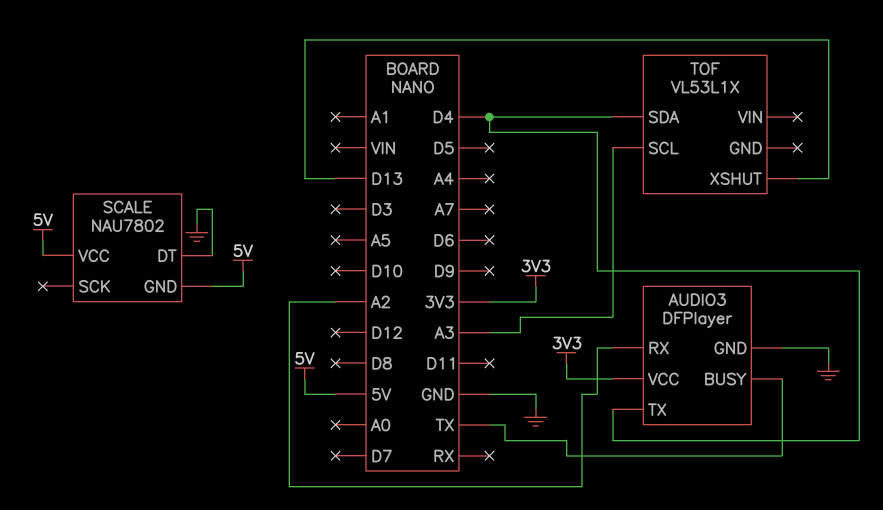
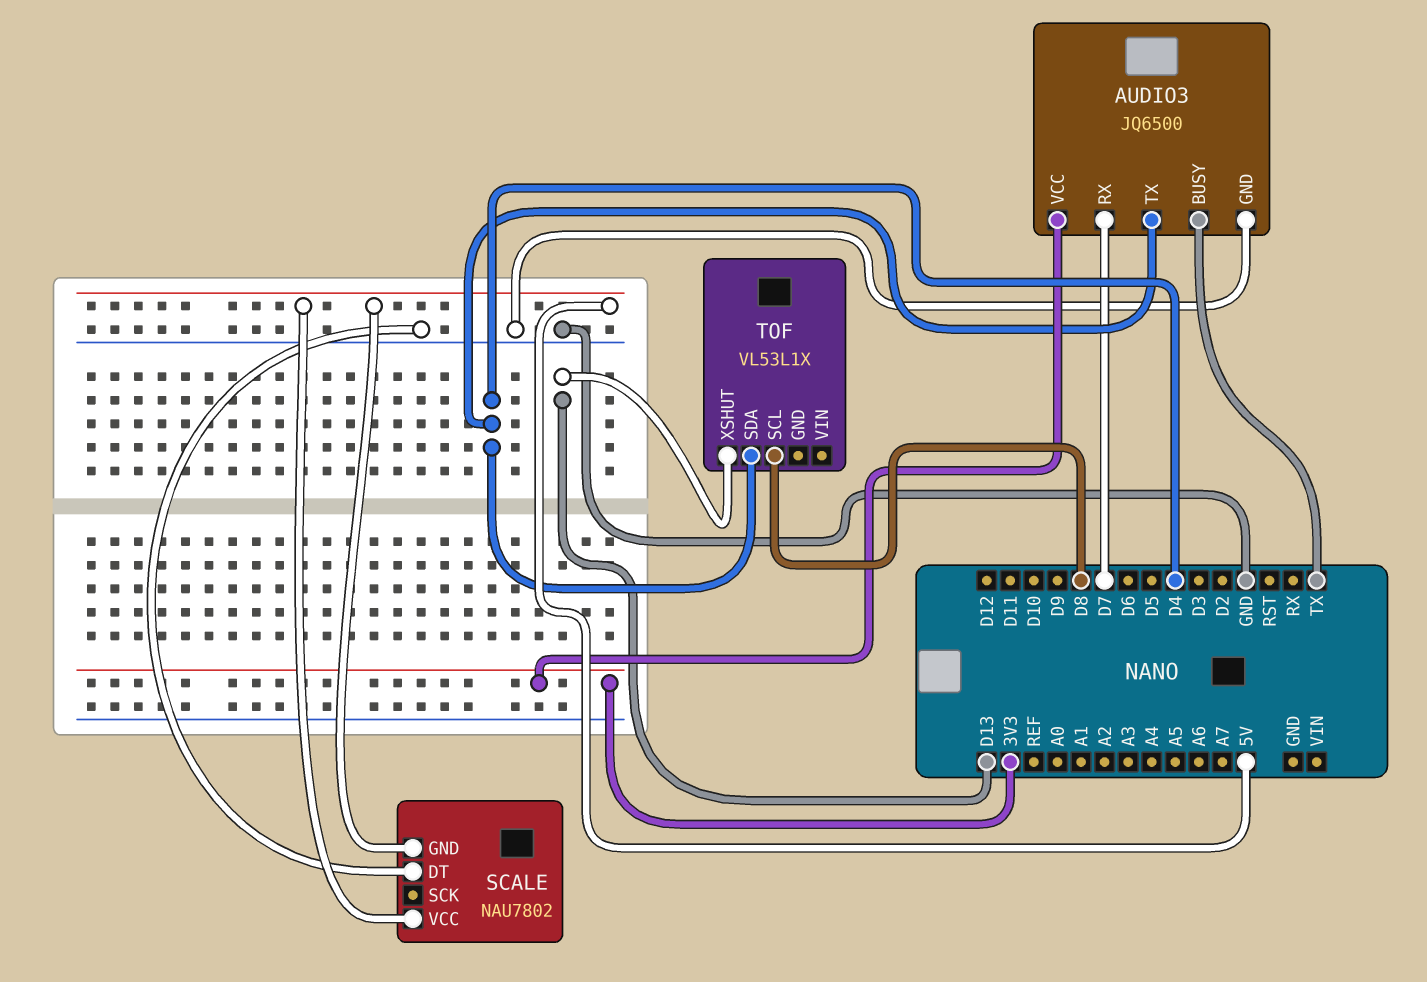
AUDIO3: DFPlayer -> JQ6500
AUDIO3 pin RX: A2 -> D7
TOF pin SCL: A3 -> D8

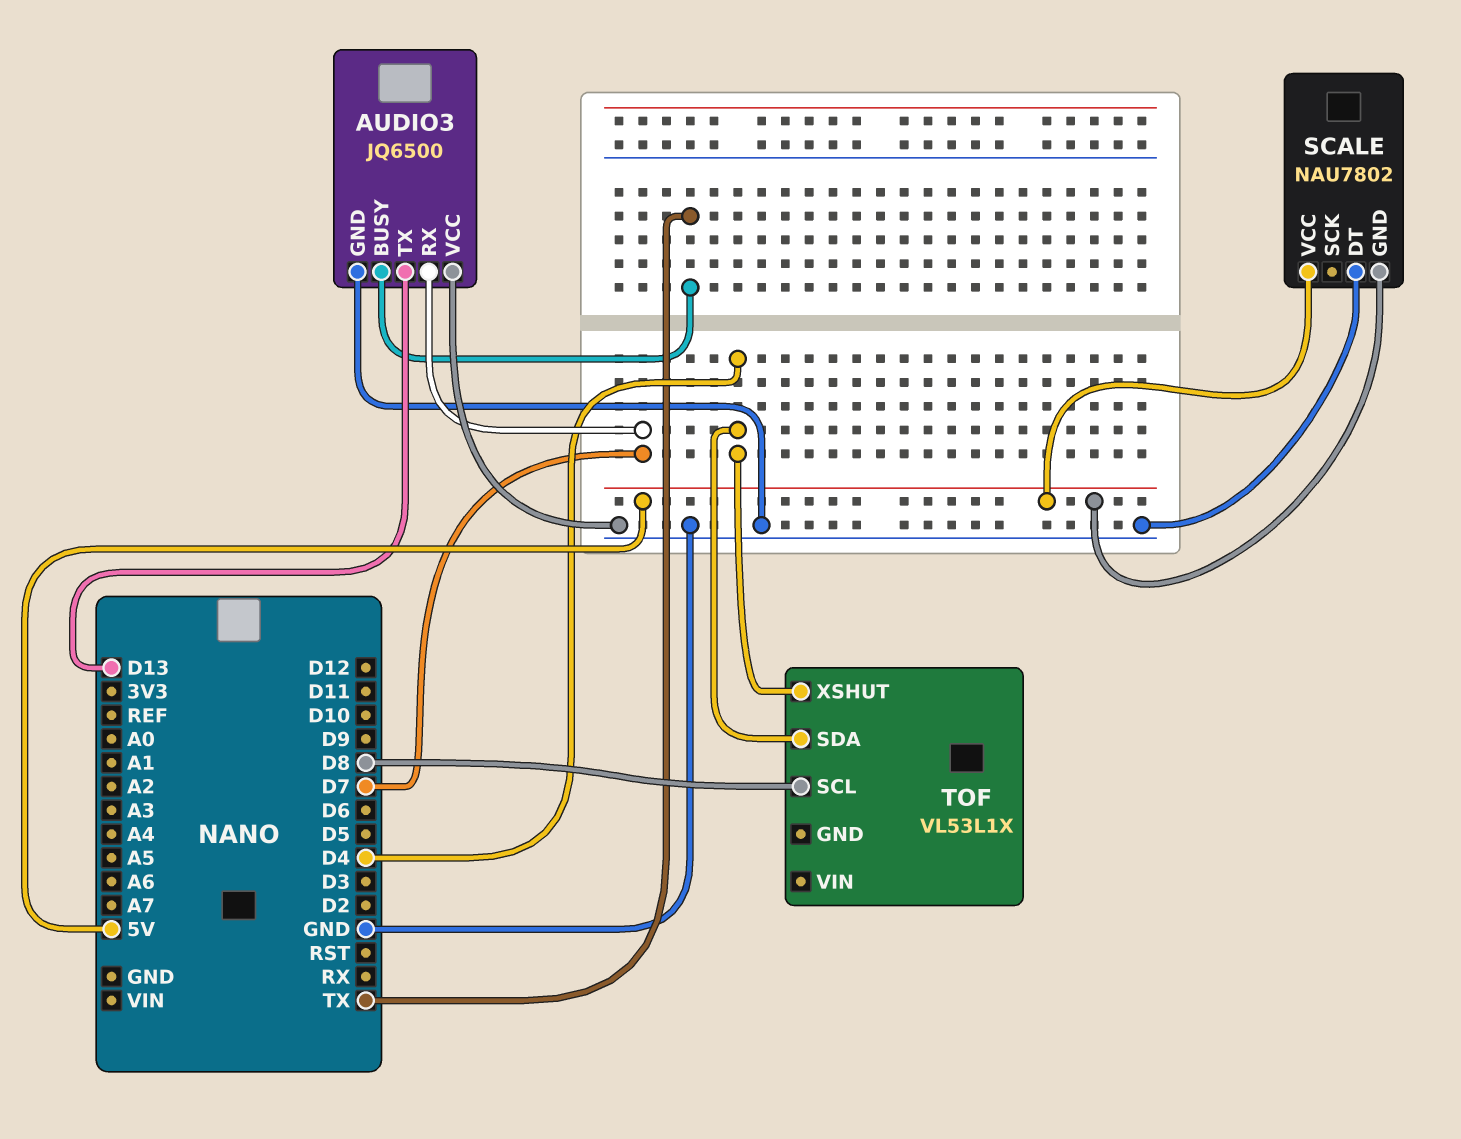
AUDIO3 pin TX: D4 -> D13
AUDIO3 pin VCC: 3V3 -> GND
TOF pin XSHUT: D13 -> D4

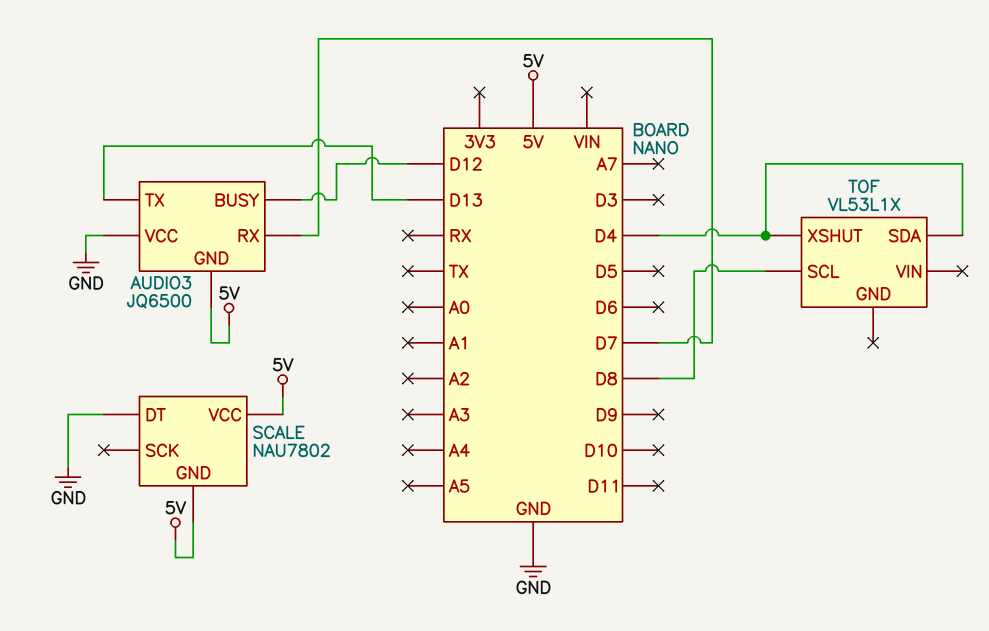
AUDIO3 pin BUSY: TX -> D12
AUDIO3 pin GND: GND -> 5V

